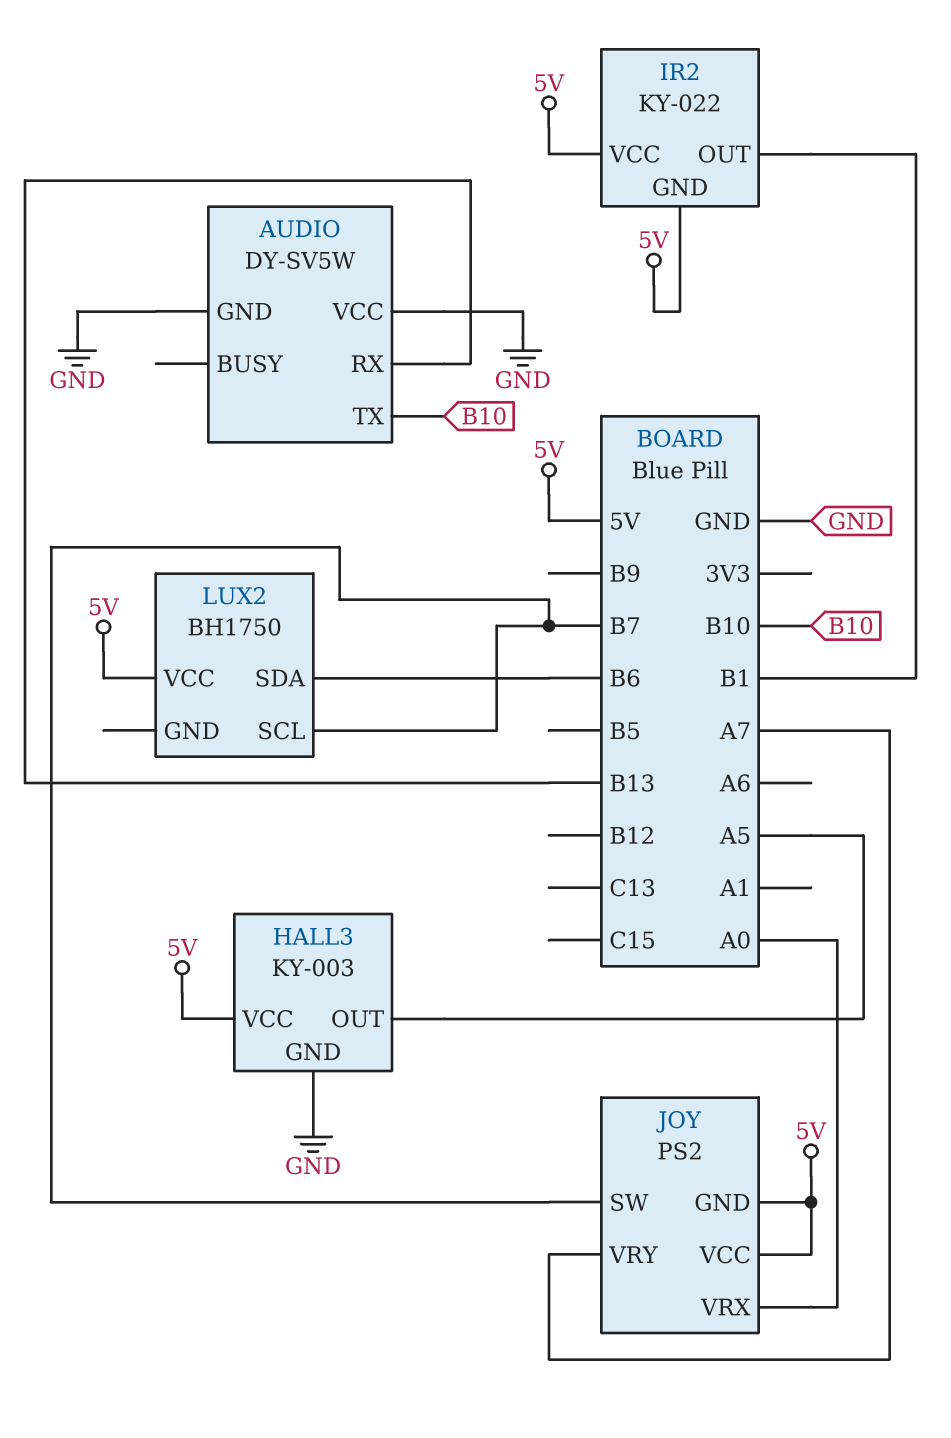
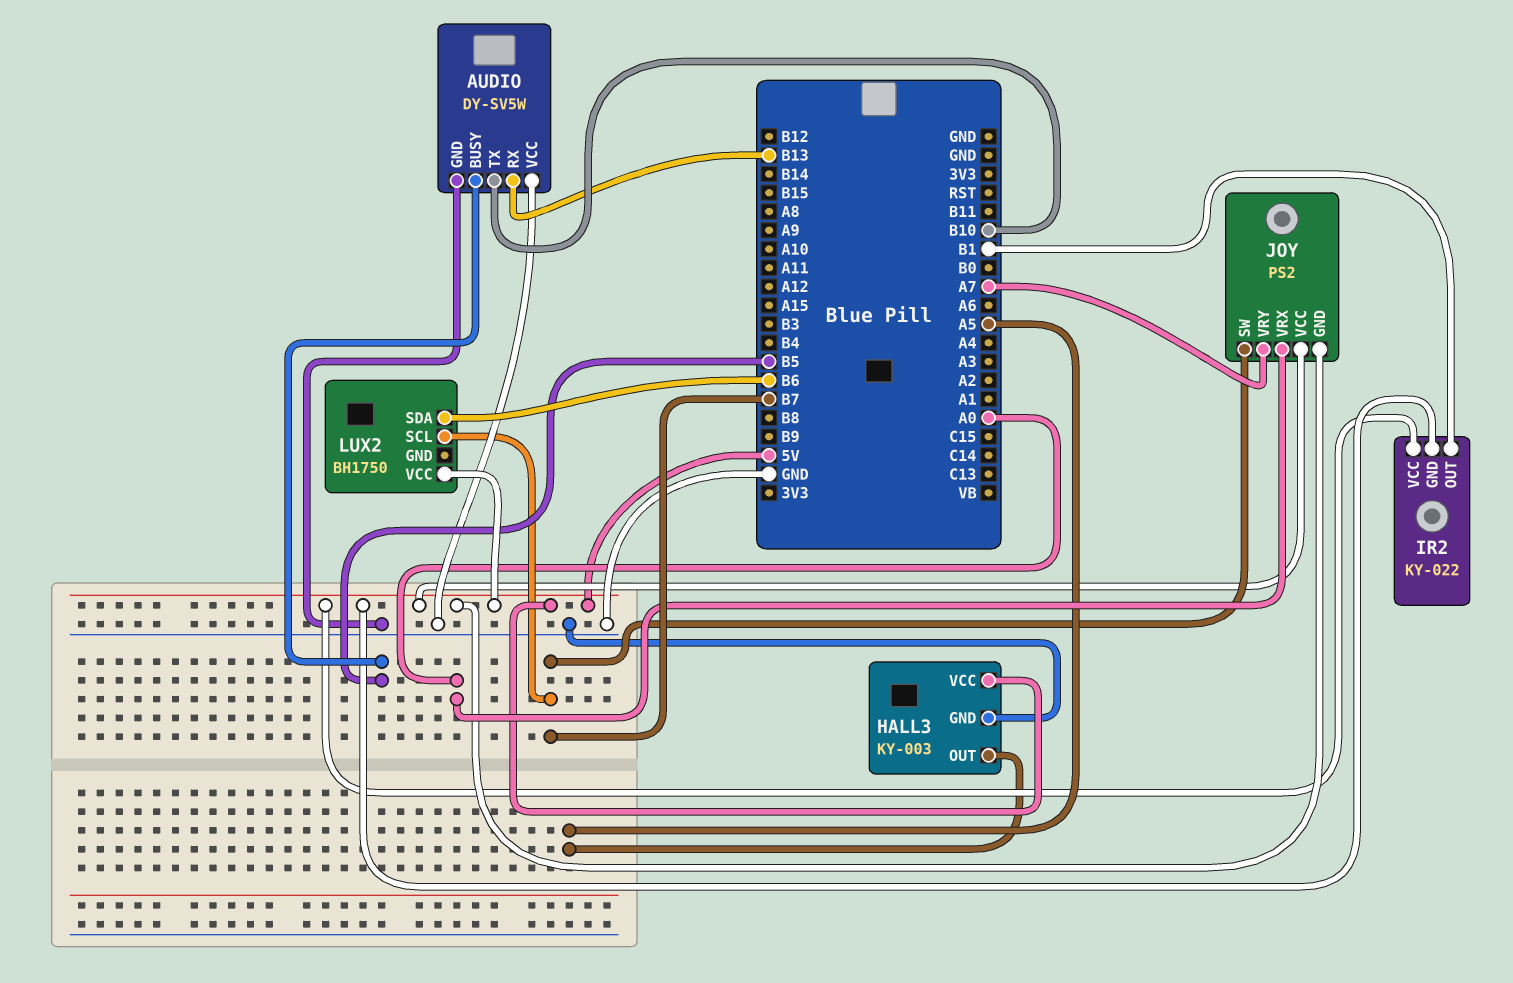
AUDIO pin BUSY: none -> B5

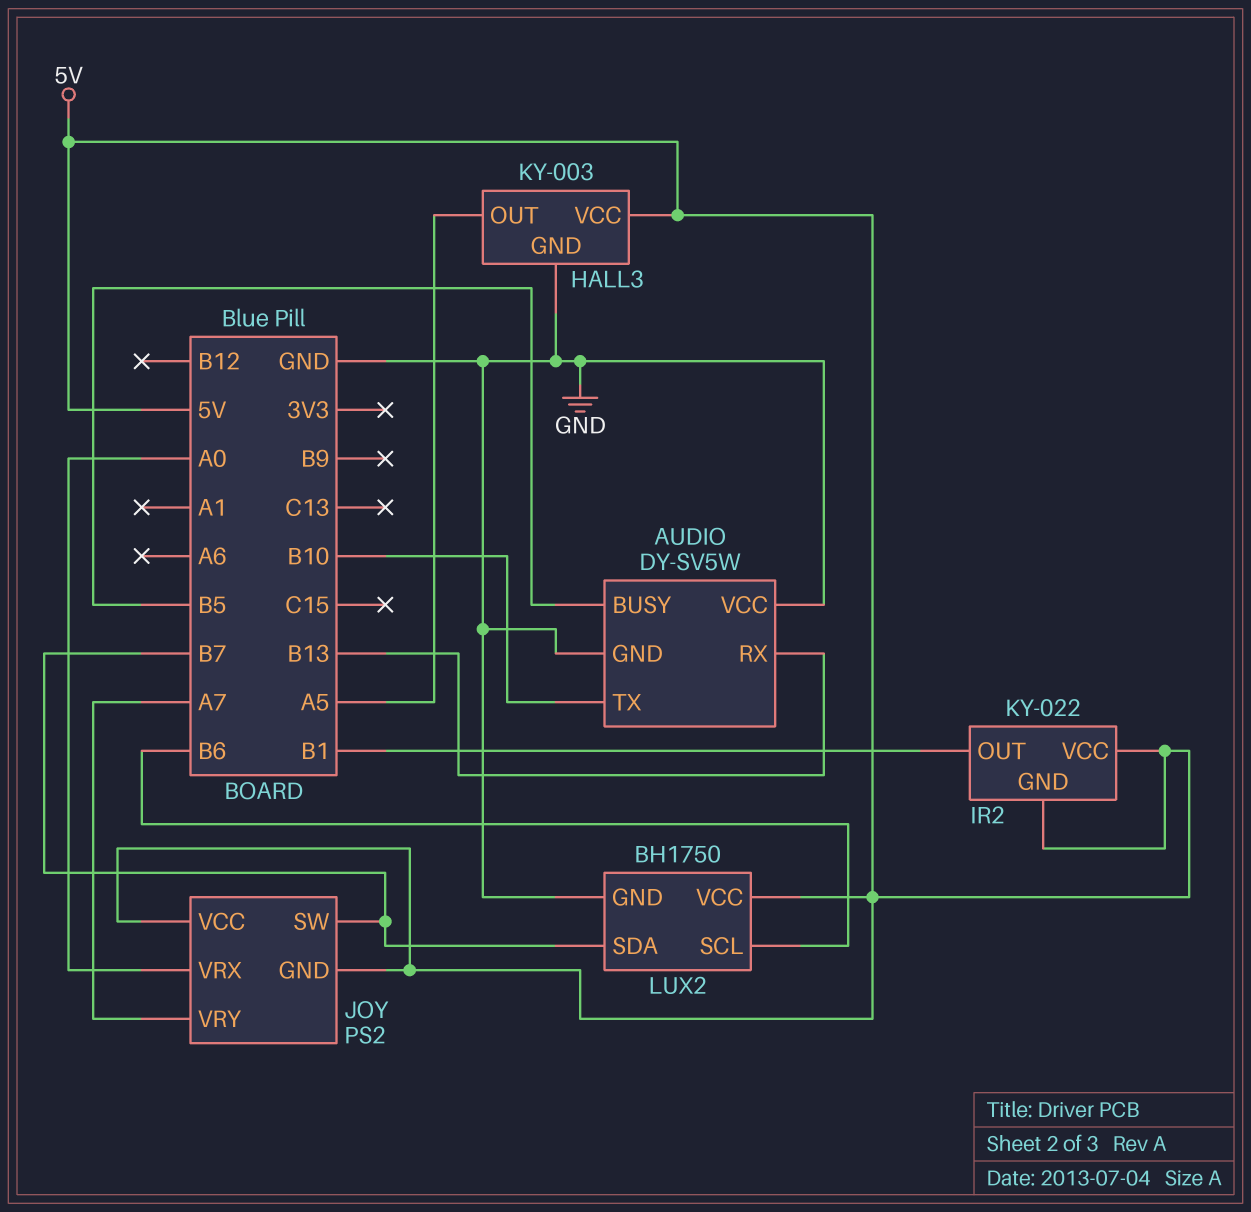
LUX2 pin GND: none -> GND
LUX2 pin SCL: B7 -> B6
LUX2 pin SDA: B6 -> B7

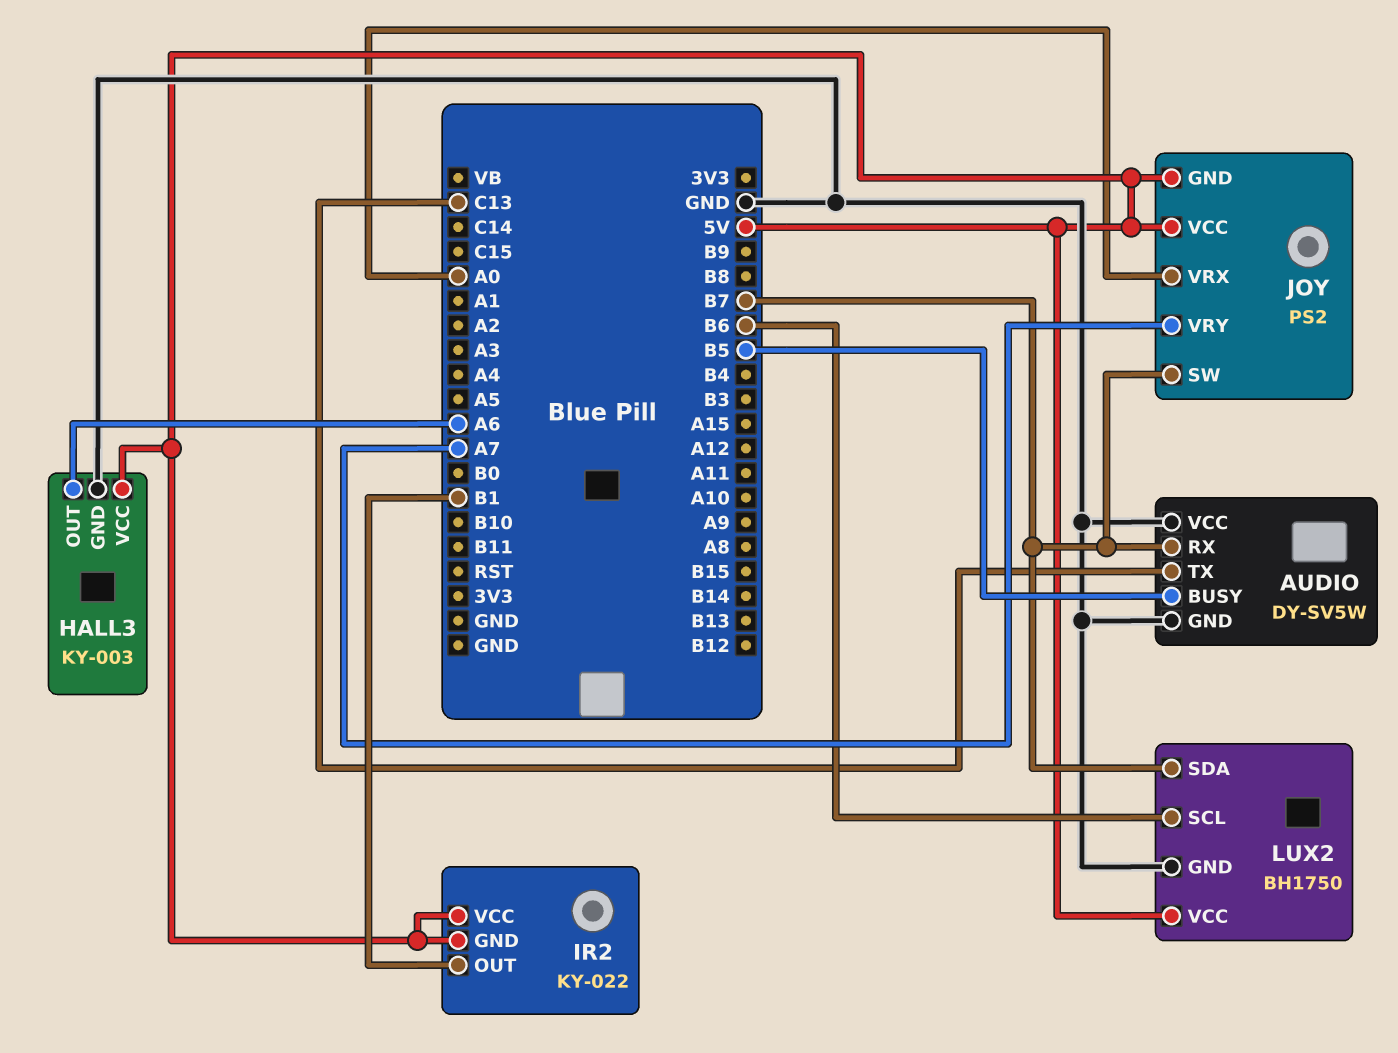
AUDIO pin RX: B13 -> B7
AUDIO pin TX: B10 -> C13
HALL3 pin OUT: A5 -> A6

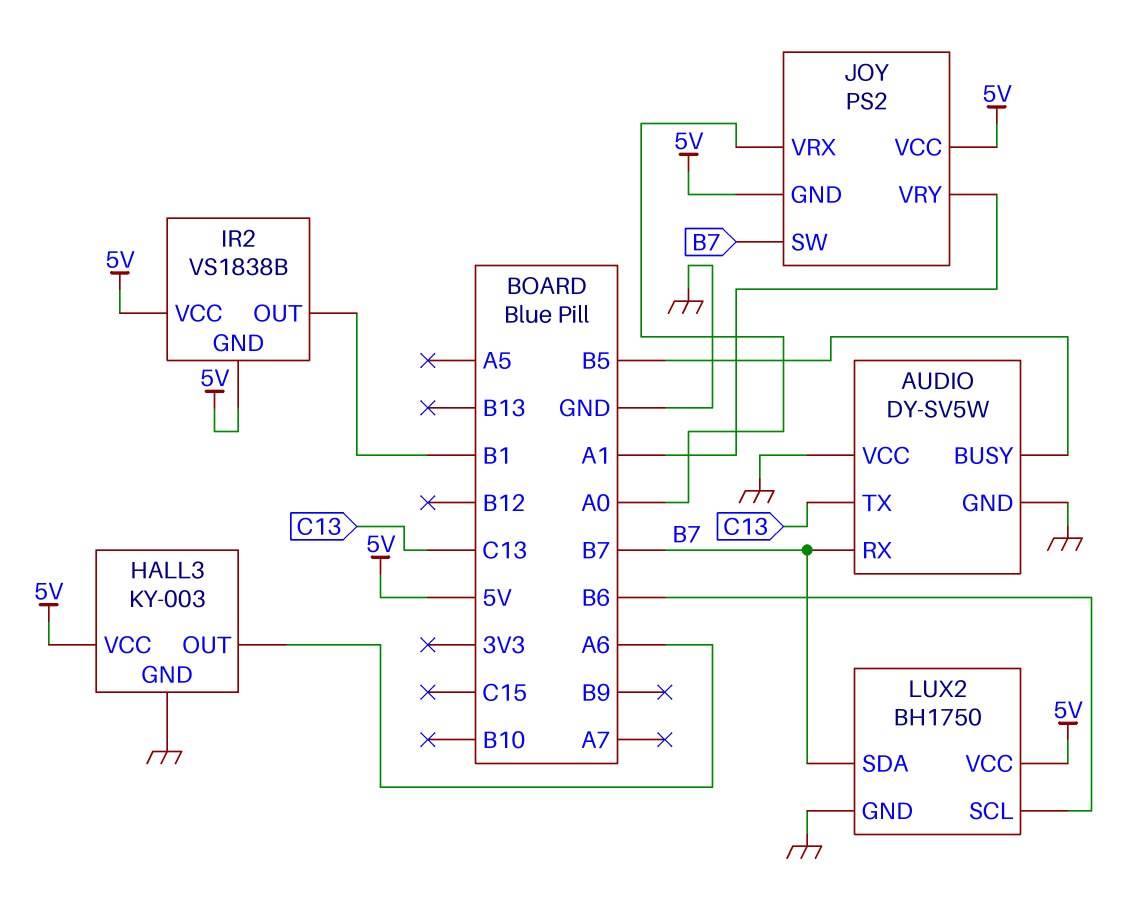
IR2: KY-022 -> VS1838B
JOY pin VRY: A7 -> A1

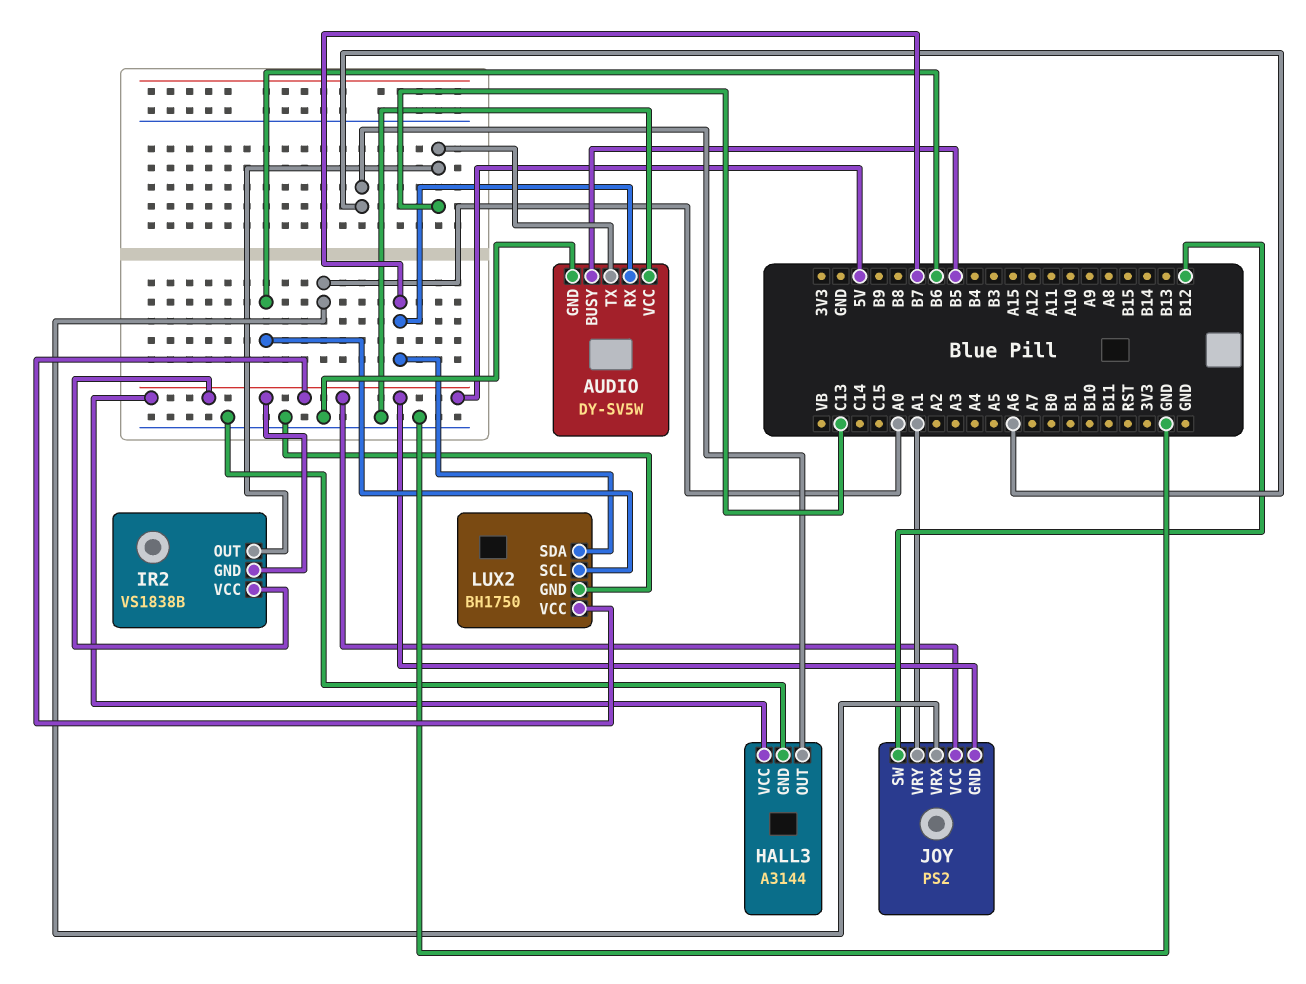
HALL3: KY-003 -> A3144
IR2 pin OUT: B1 -> C13
JOY pin SW: B7 -> B12

